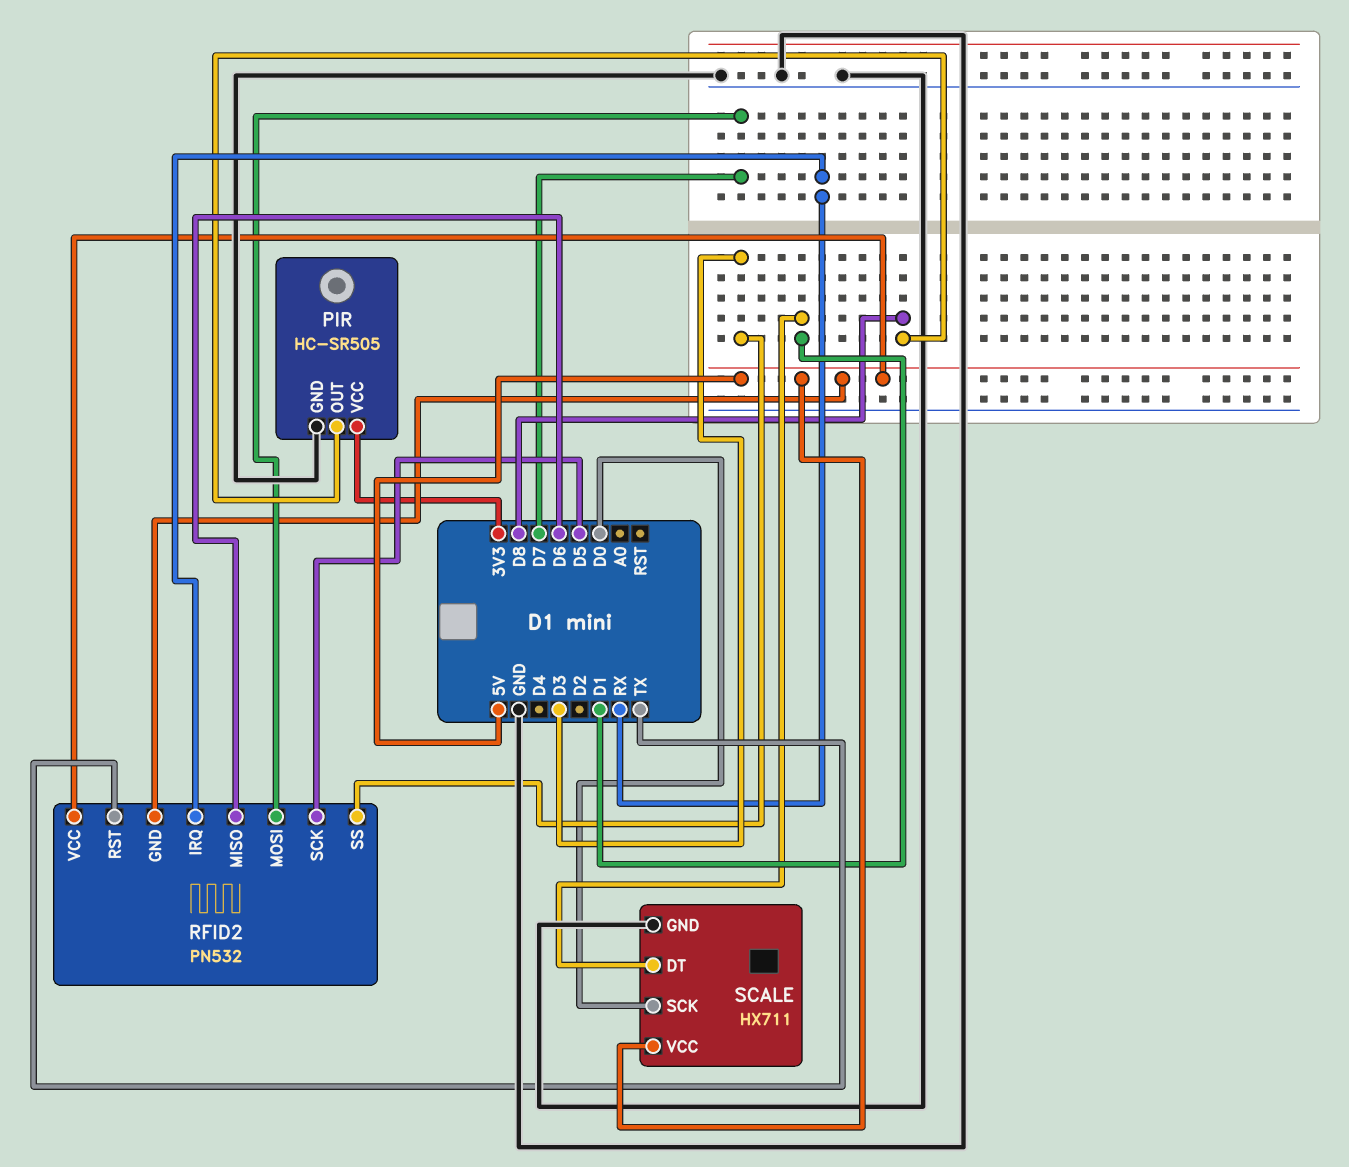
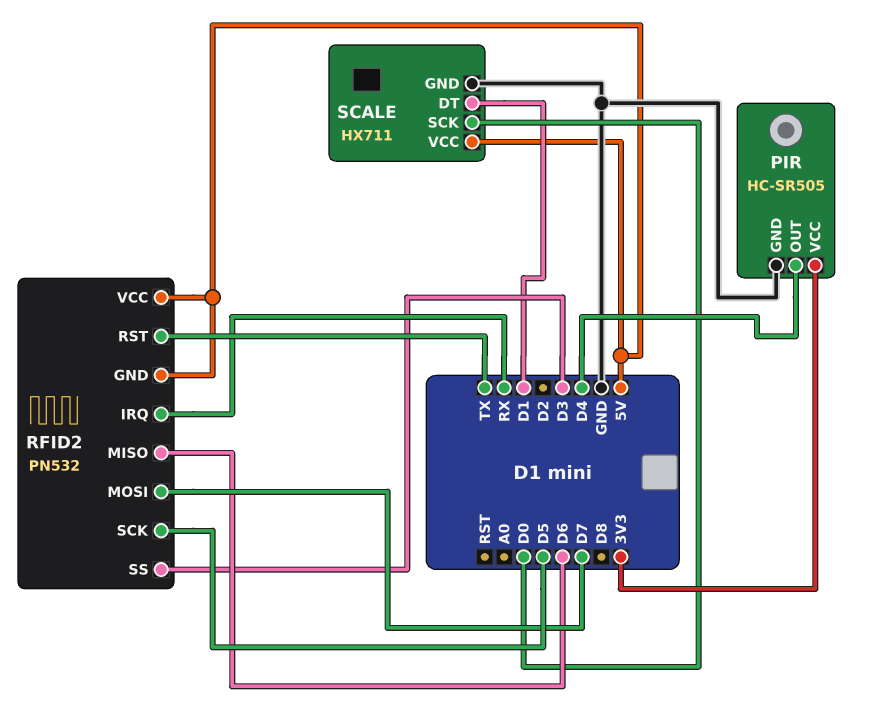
PIR pin OUT: D8 -> D4

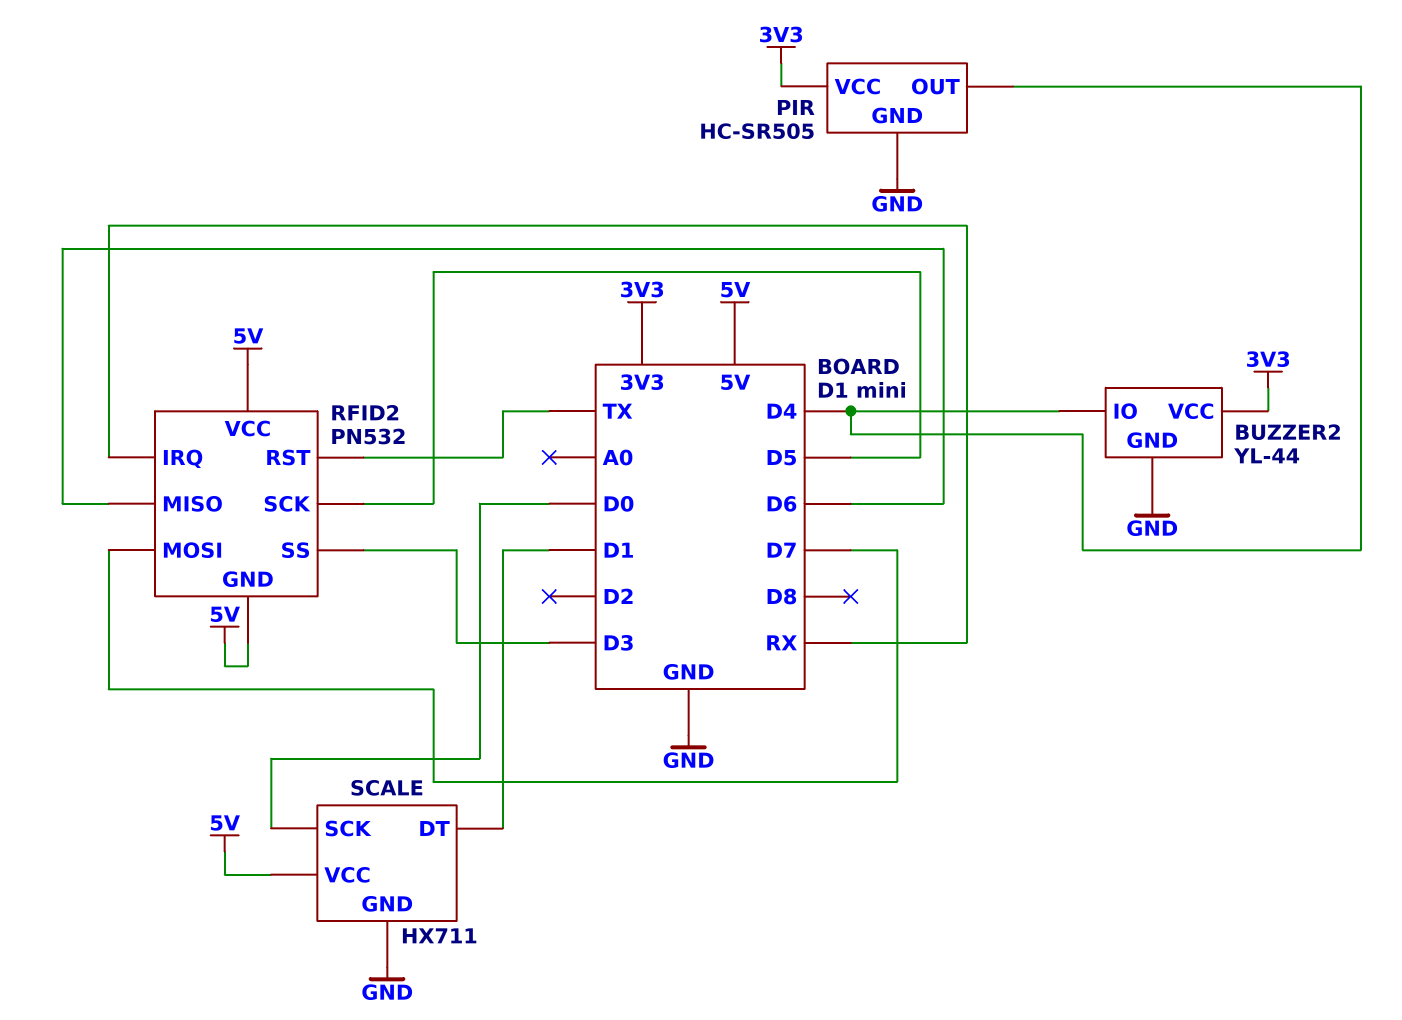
BUZZER2: none -> YL-44
BUZZER2 pin GND: none -> GND
BUZZER2 pin IO: none -> D4
BUZZER2 pin VCC: none -> 3V3

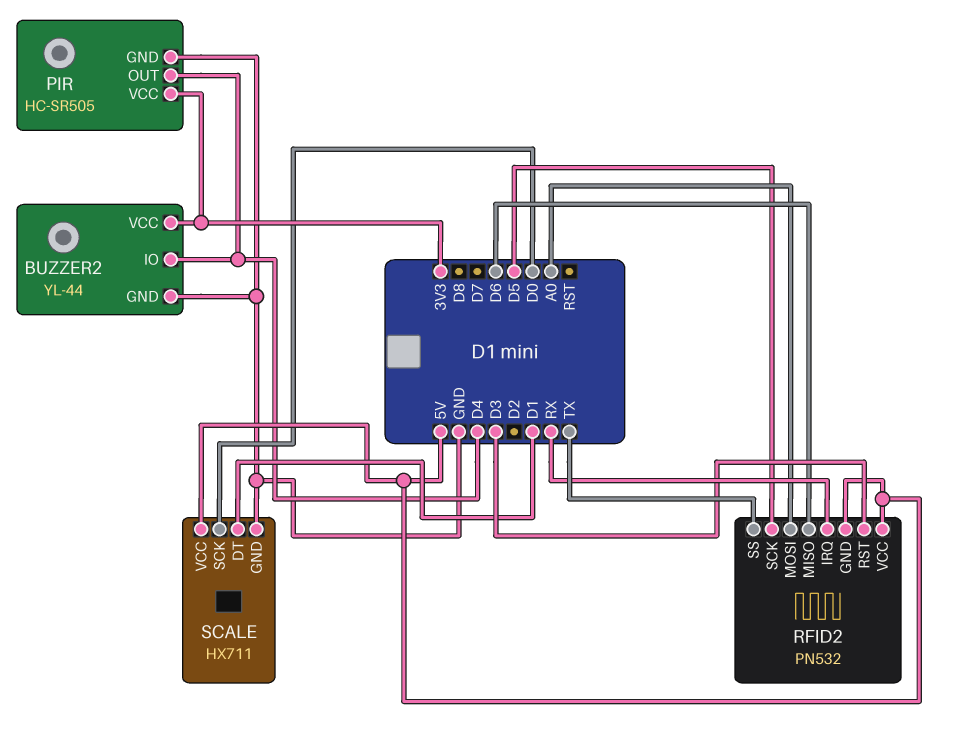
RFID2 pin MOSI: D7 -> A0
RFID2 pin RST: TX -> D3
RFID2 pin SS: D3 -> TX

